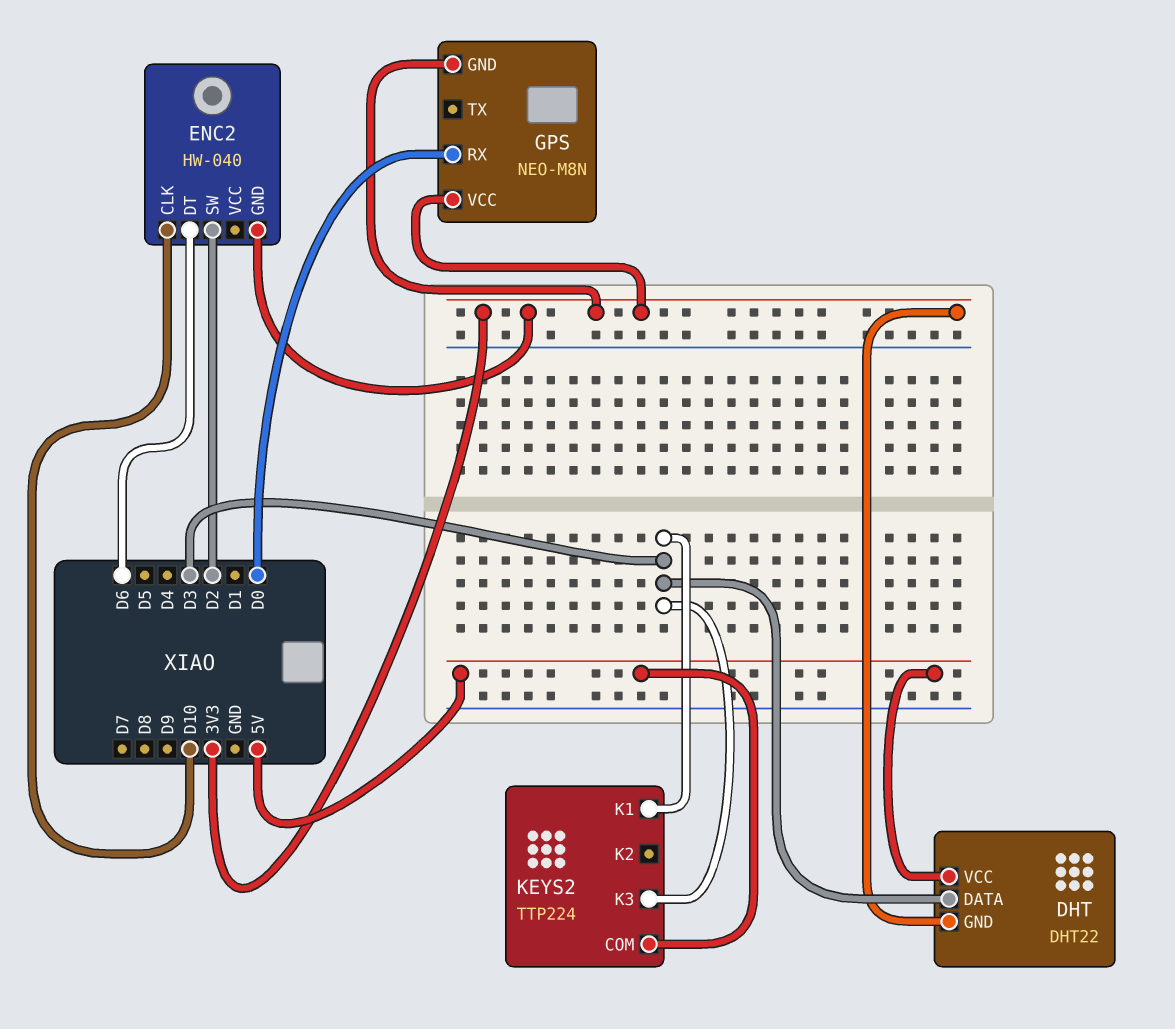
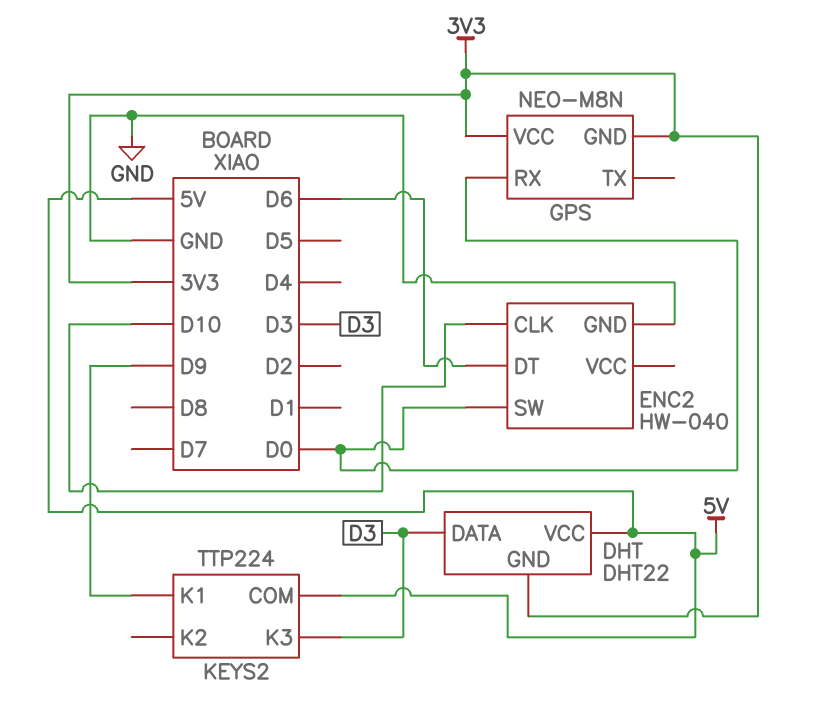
ENC2 pin GND: 3V3 -> GND
ENC2 pin SW: D2 -> D0
KEYS2 pin K1: D3 -> D9

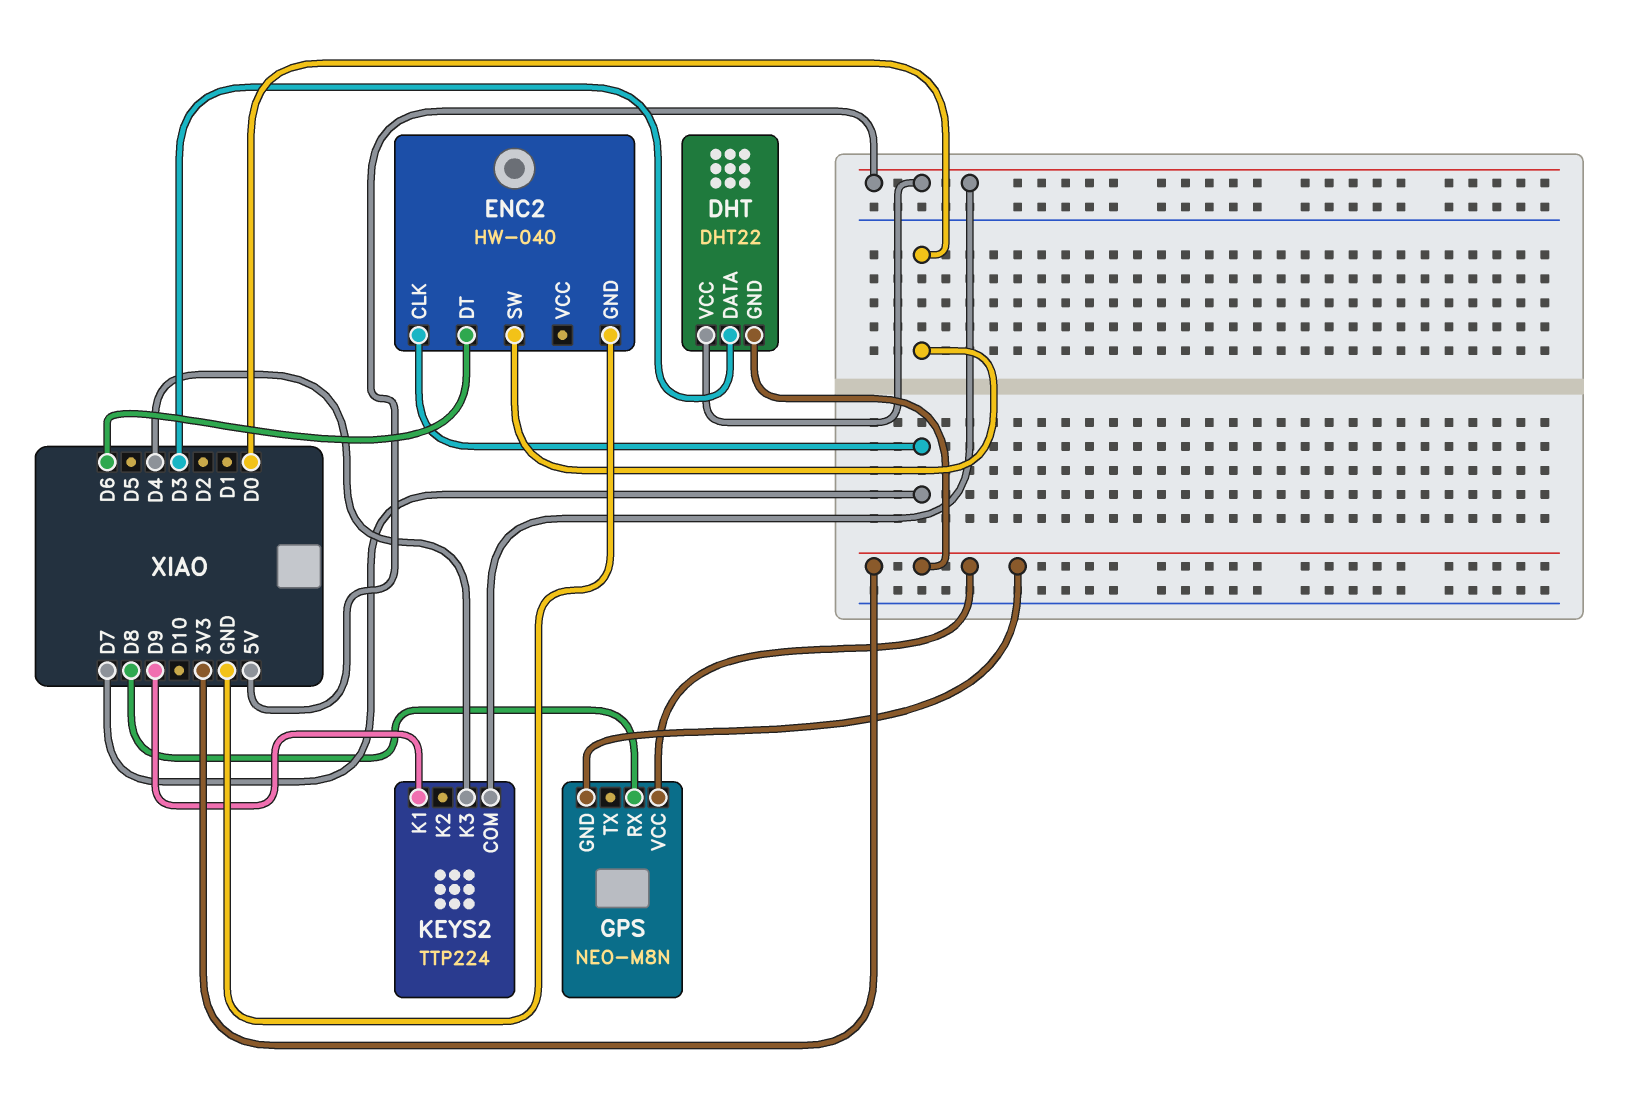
ENC2 pin CLK: D10 -> D7
GPS pin RX: D0 -> D8
KEYS2 pin K3: D3 -> D4

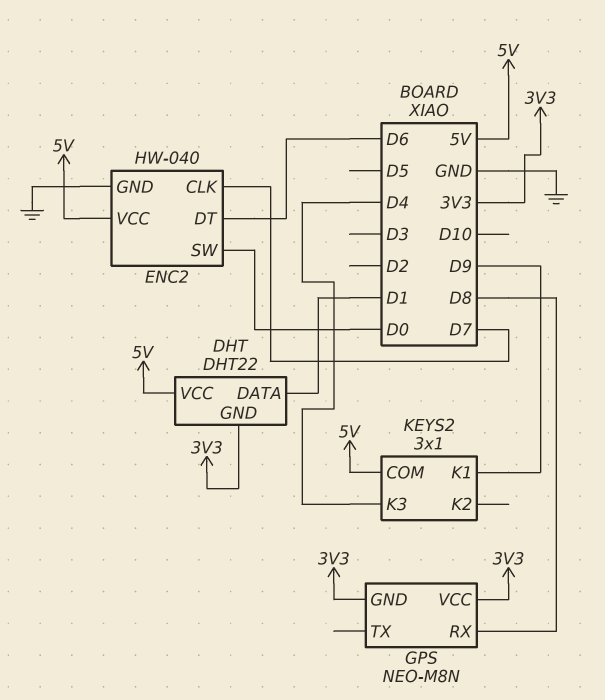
DHT pin DATA: D3 -> D1
ENC2 pin VCC: none -> 5V
KEYS2: TTP224 -> 3x1

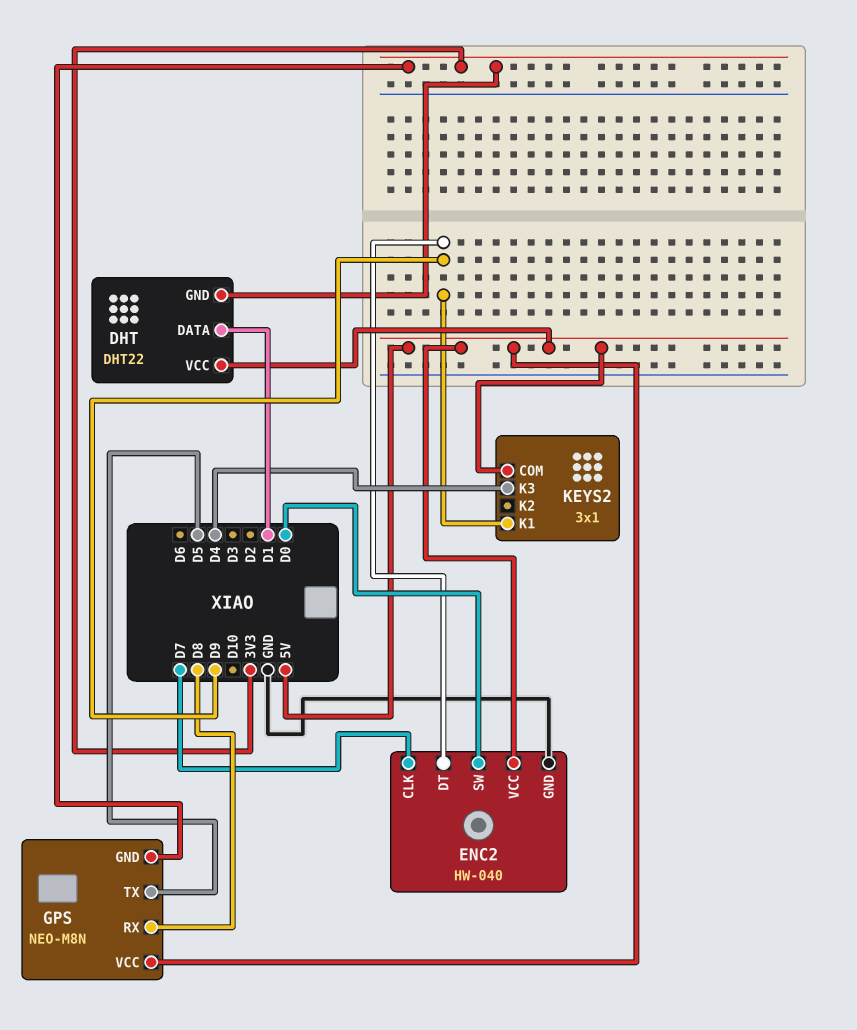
ENC2 pin DT: D6 -> D9
GPS pin TX: none -> D5
GPS pin VCC: 3V3 -> 5V

